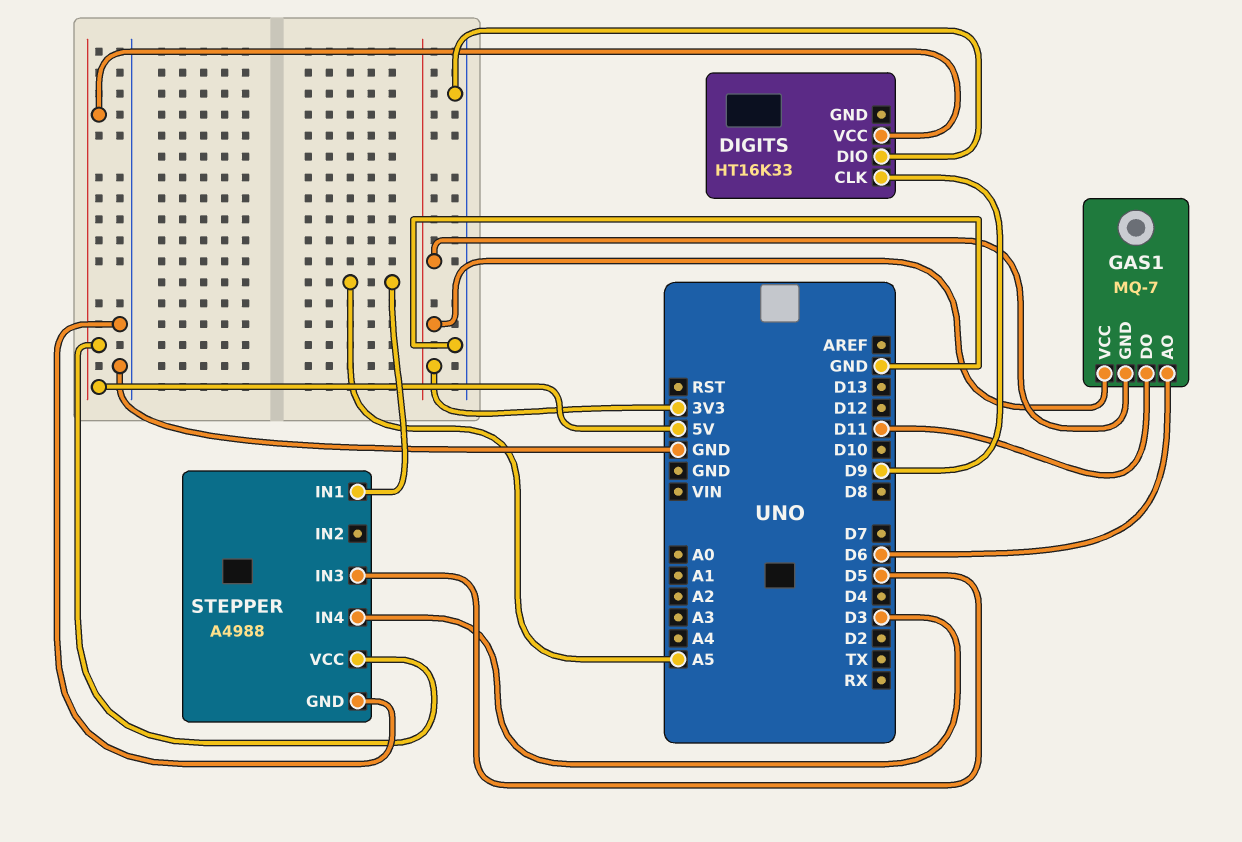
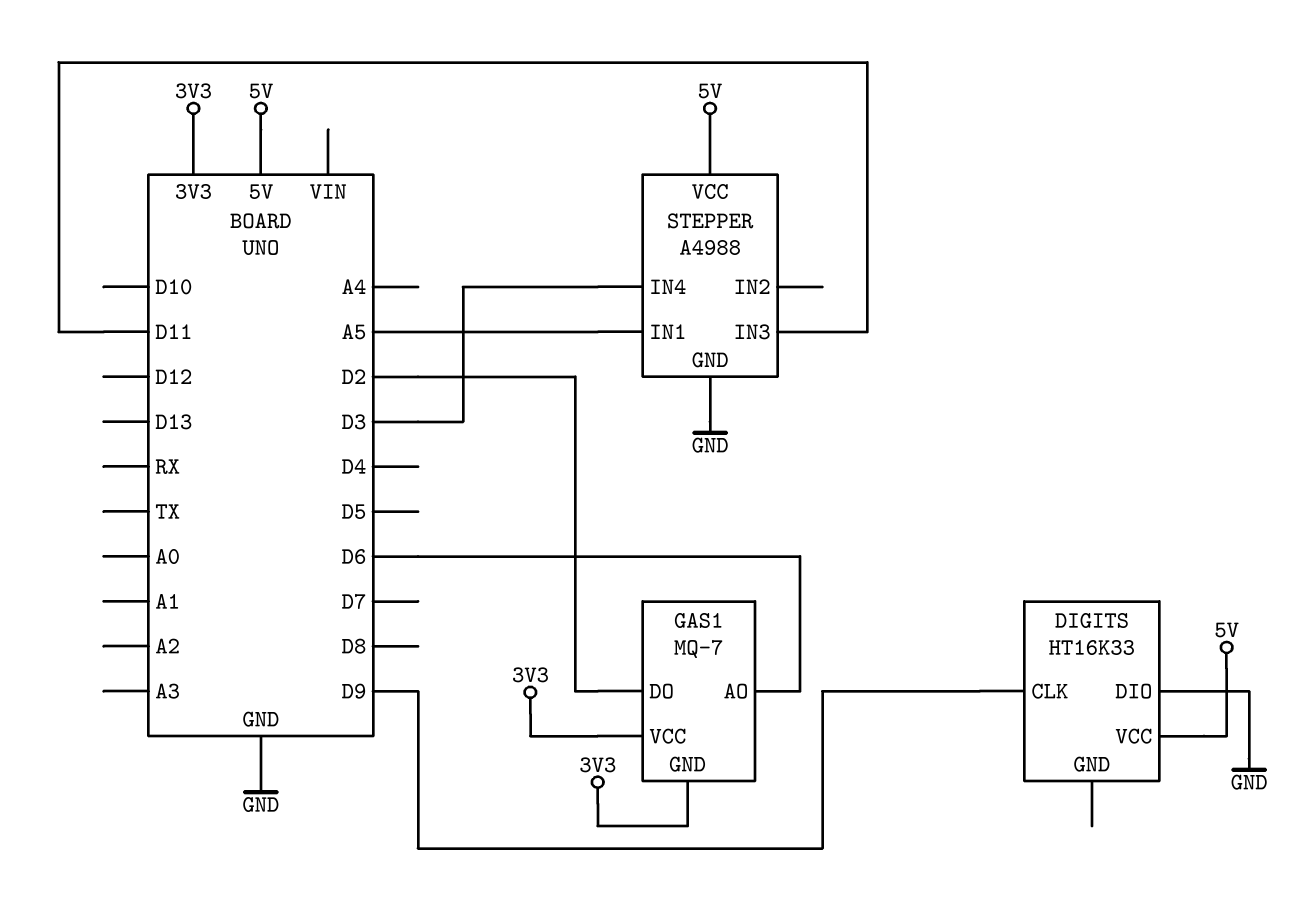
GAS1 pin DO: D11 -> D2
STEPPER pin IN3: D5 -> D11

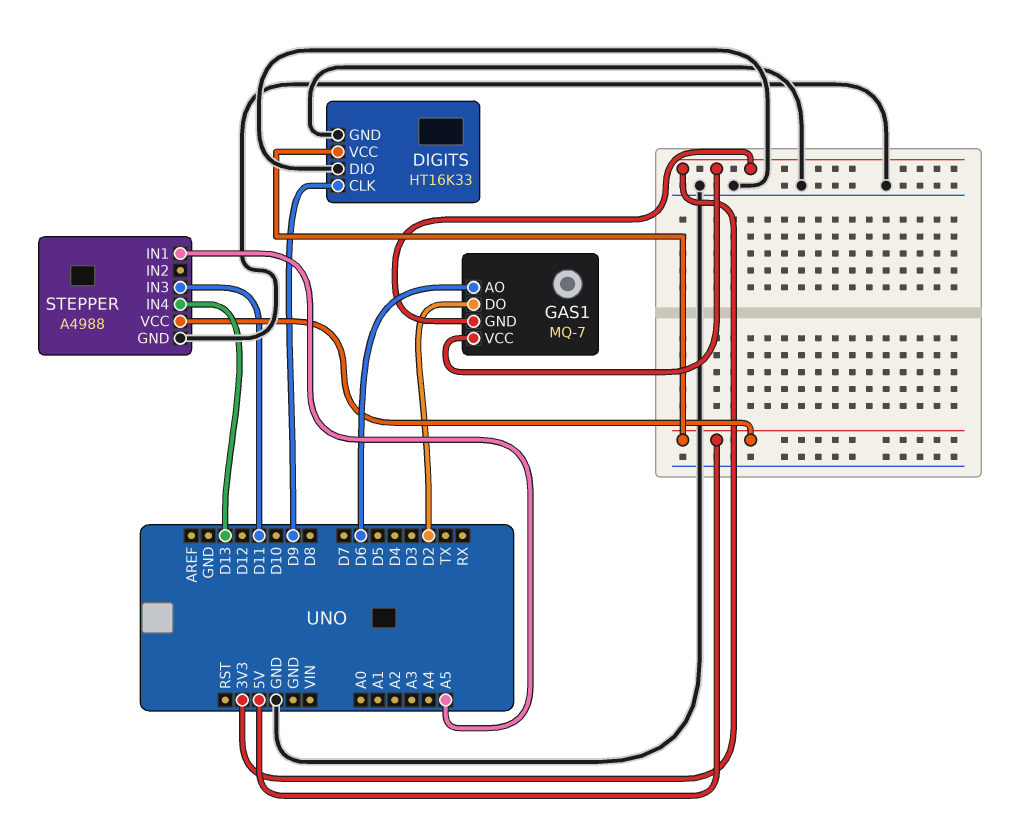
DIGITS pin GND: none -> GND
STEPPER pin IN4: D3 -> D13

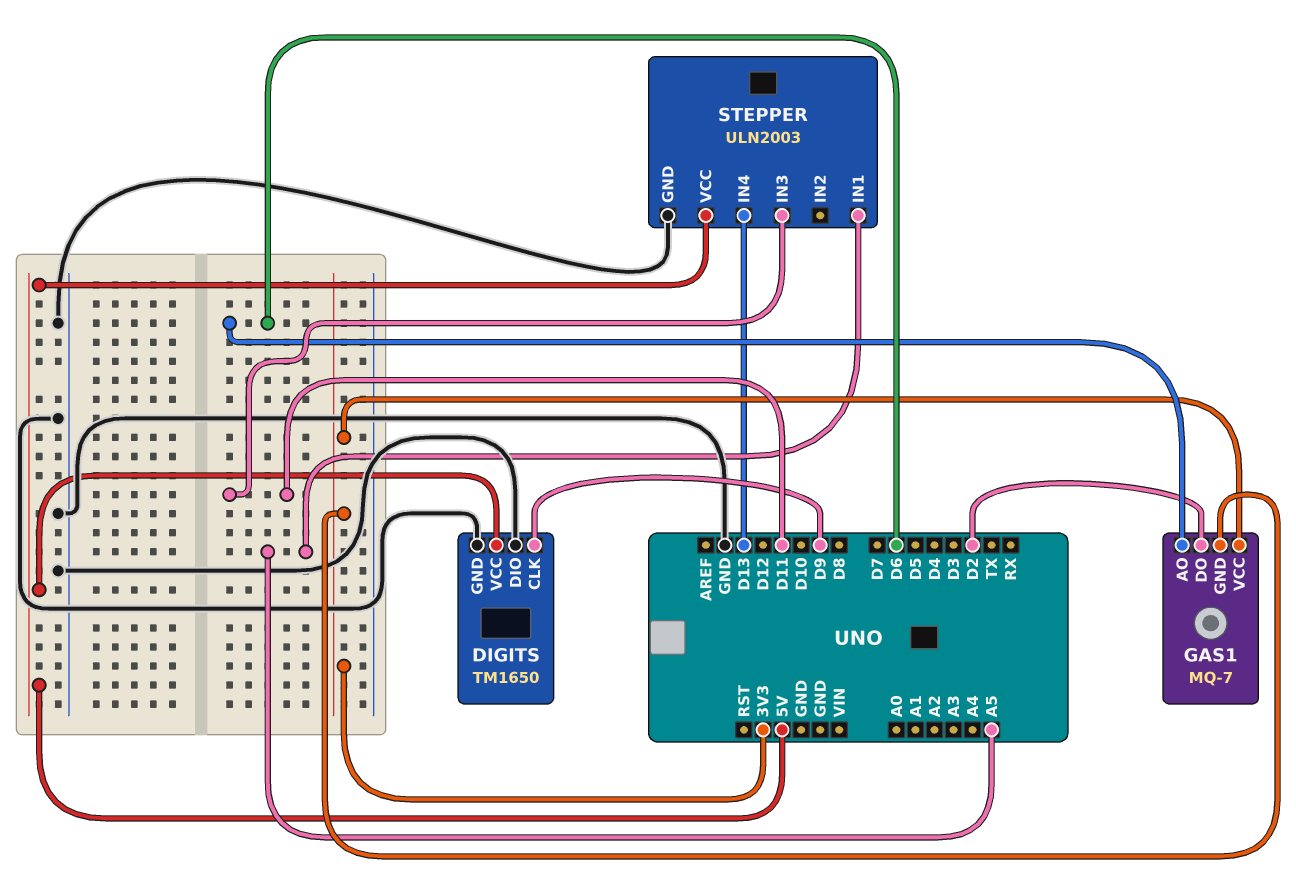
DIGITS: HT16K33 -> TM1650
STEPPER: A4988 -> ULN2003

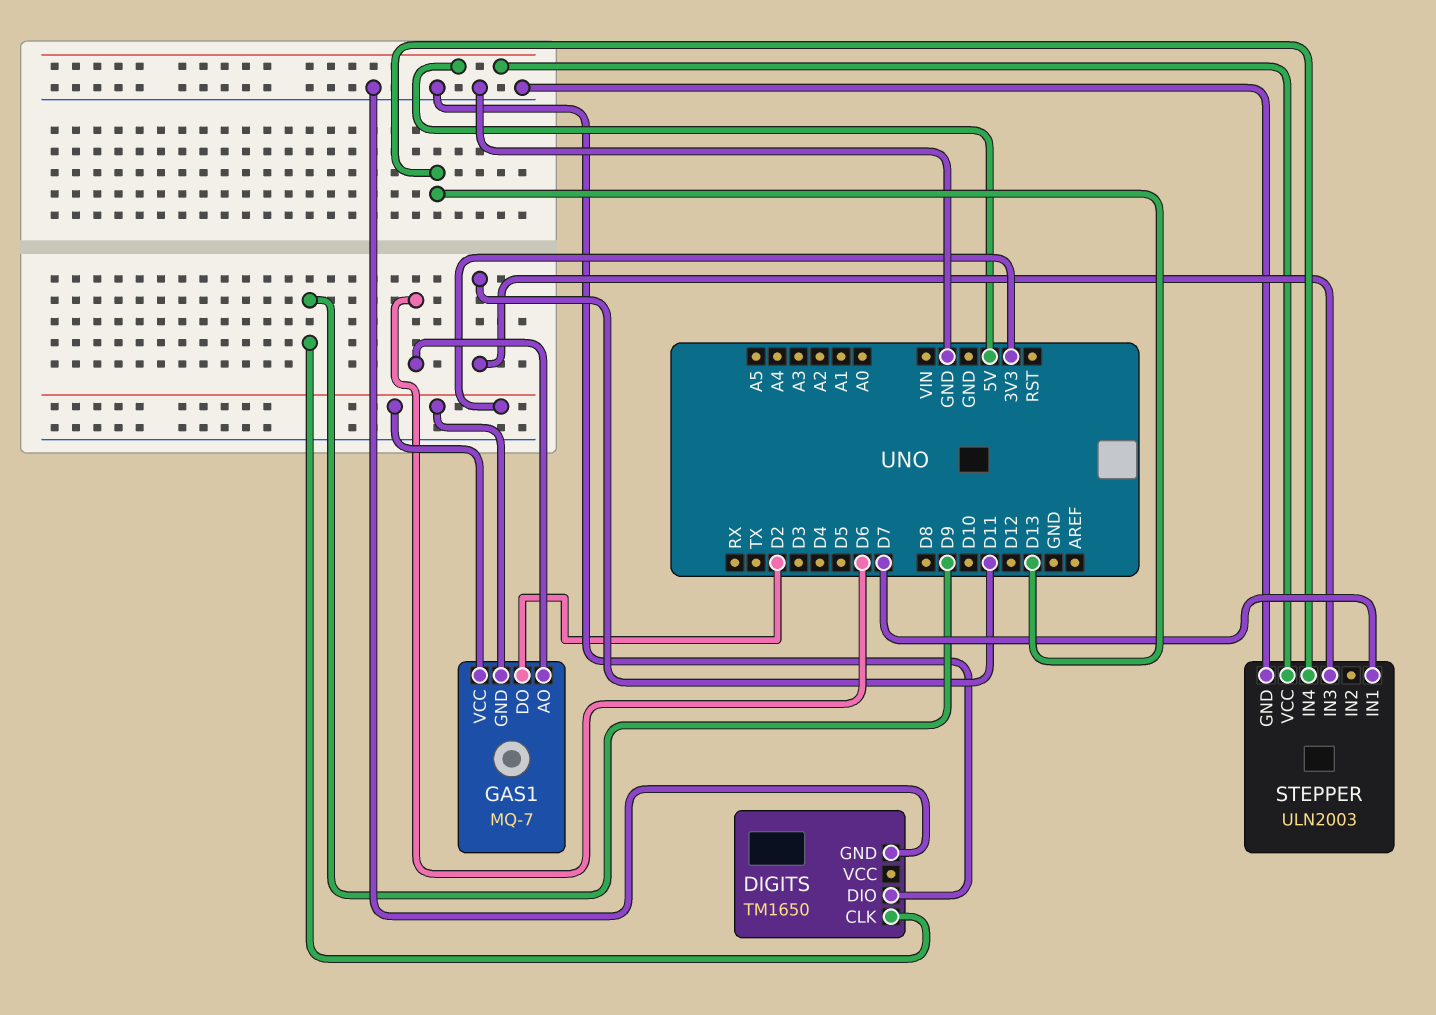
DIGITS pin VCC: 5V -> none
STEPPER pin IN1: A5 -> D7

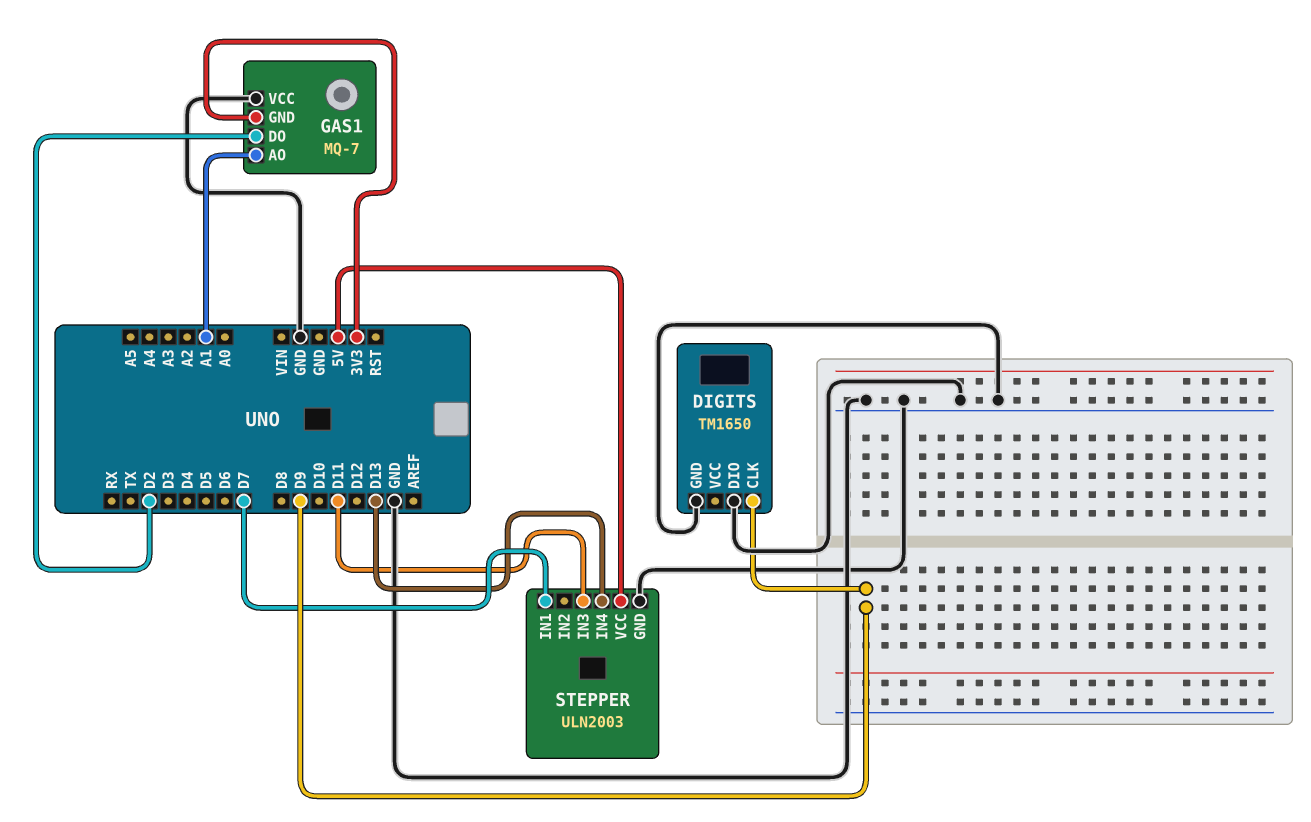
GAS1 pin AO: D6 -> A1
GAS1 pin VCC: 3V3 -> GND

